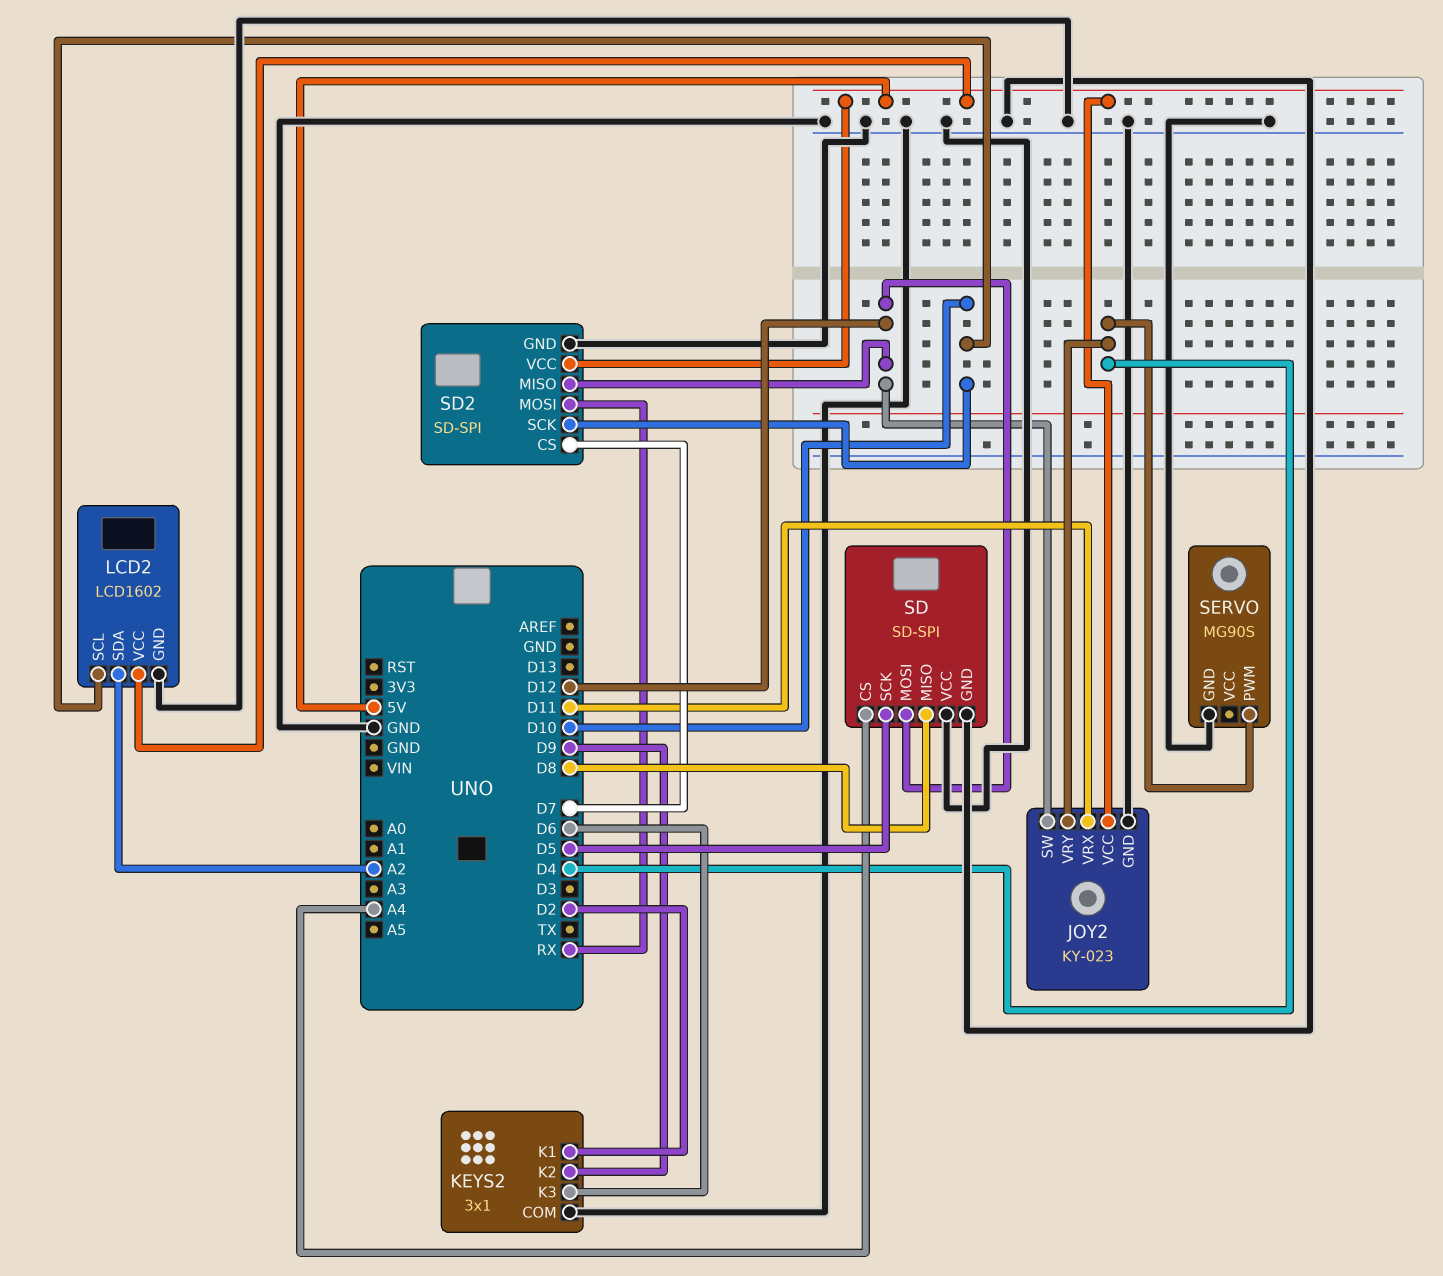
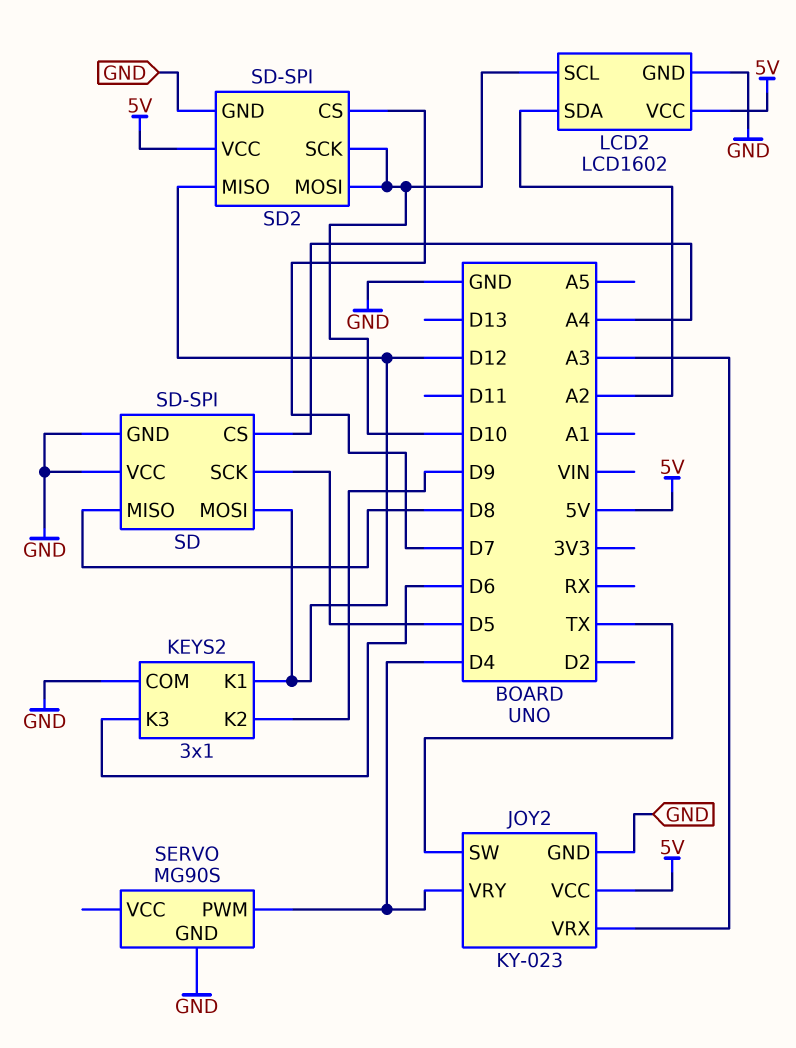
JOY2 pin SW: D12 -> TX
JOY2 pin VRX: D11 -> A3
KEYS2 pin K1: D2 -> D12
SD2 pin MOSI: RX -> D10

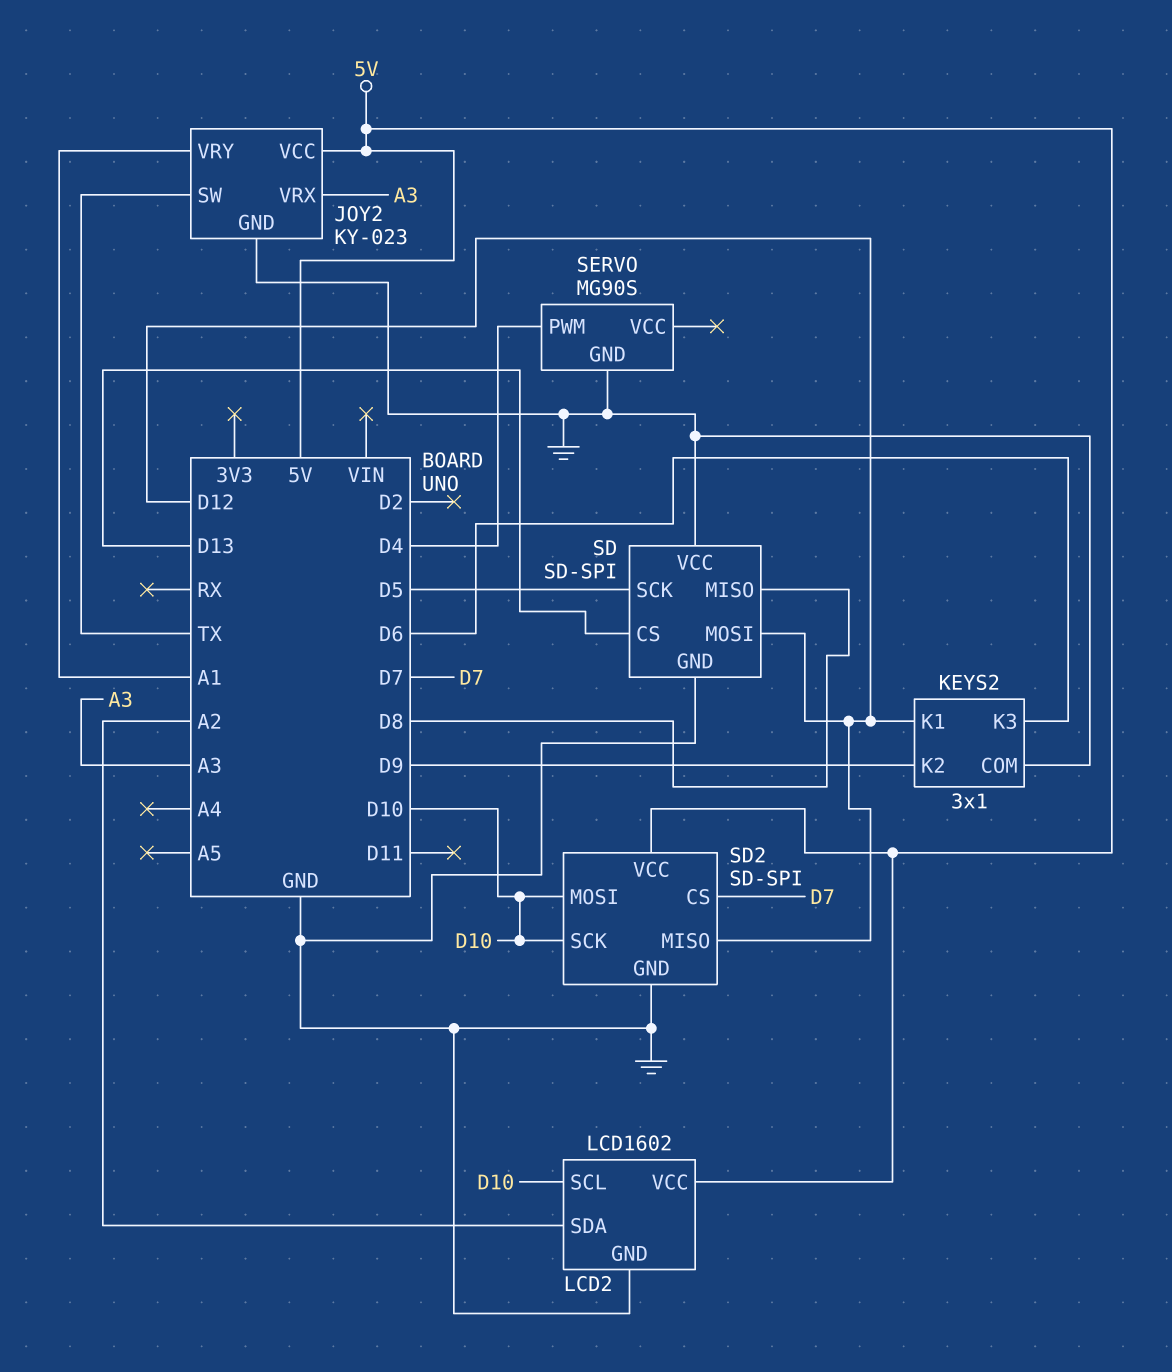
JOY2 pin VRY: D4 -> A1
SD pin CS: A4 -> D13

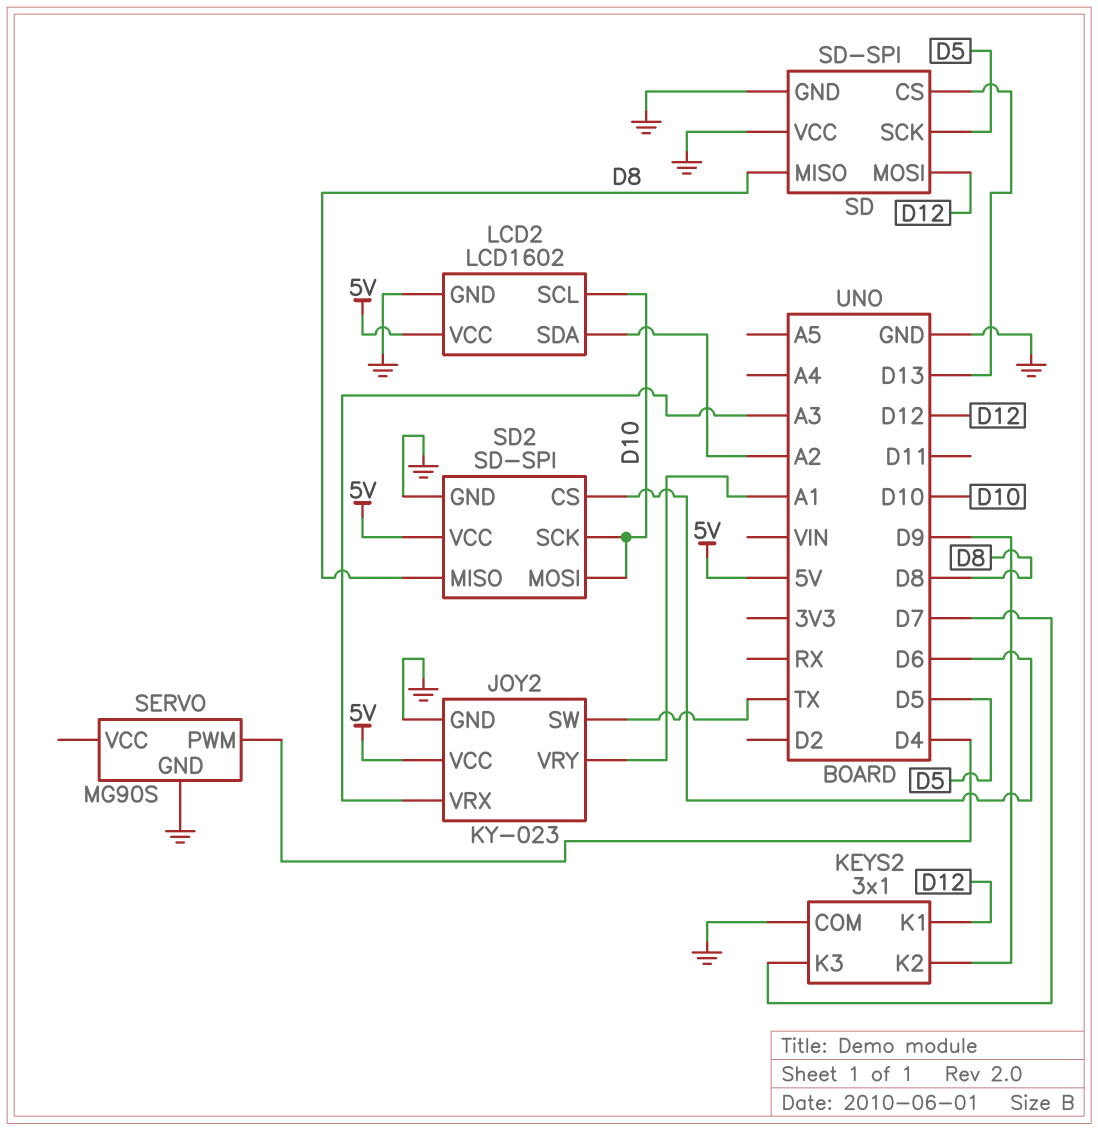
KEYS2 pin K3: D6 -> D7
SD2 pin CS: D7 -> D6
SD2 pin MISO: D12 -> D8

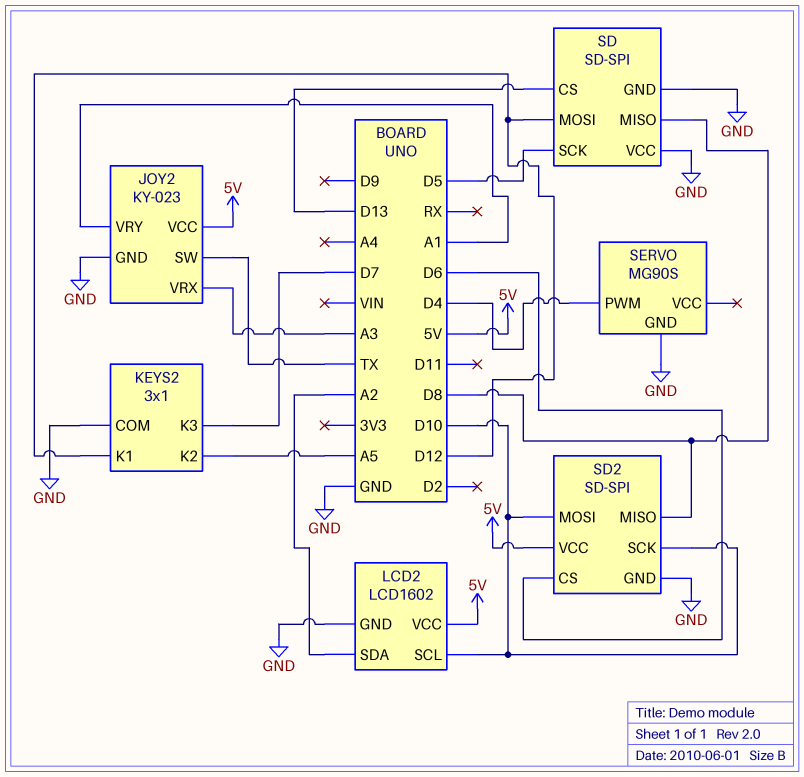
KEYS2 pin K2: D9 -> A5

